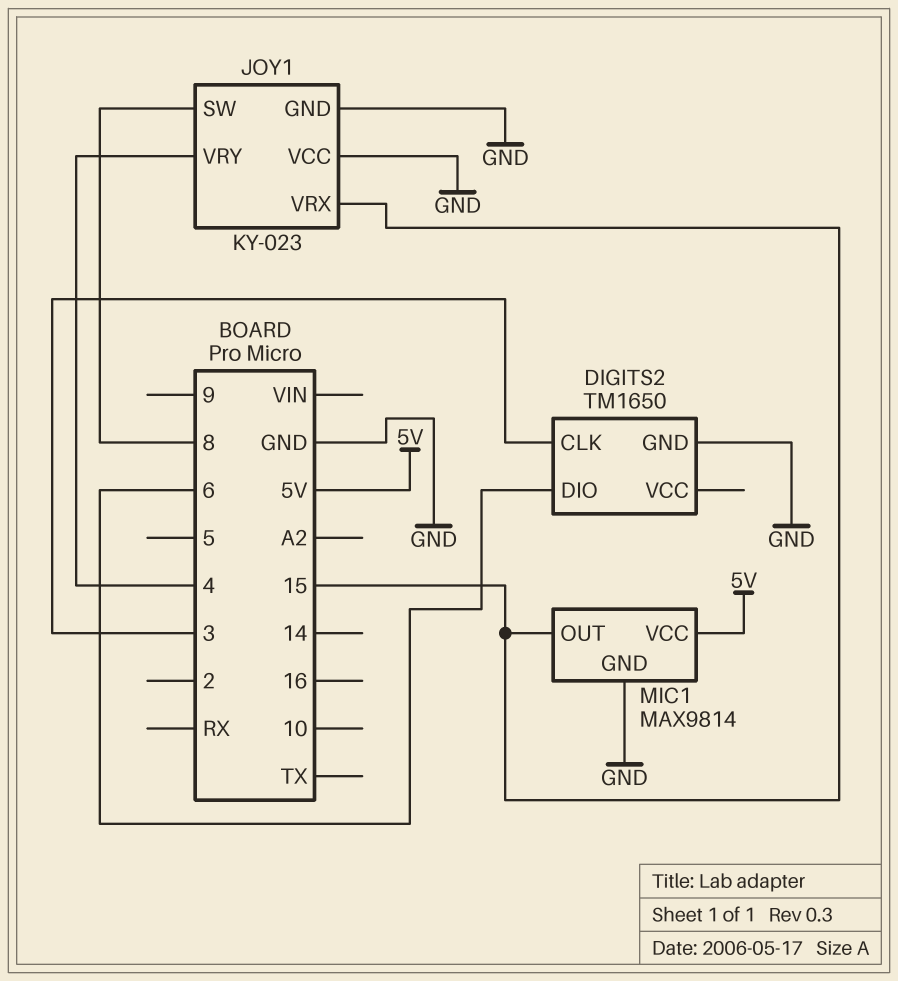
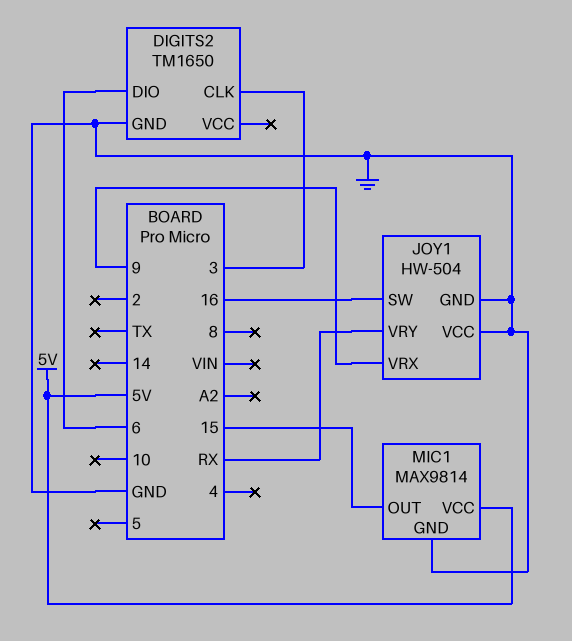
JOY1: KY-023 -> HW-504
JOY1 pin SW: 8 -> 16
JOY1 pin VRX: 15 -> 9
JOY1 pin VRY: 4 -> RX

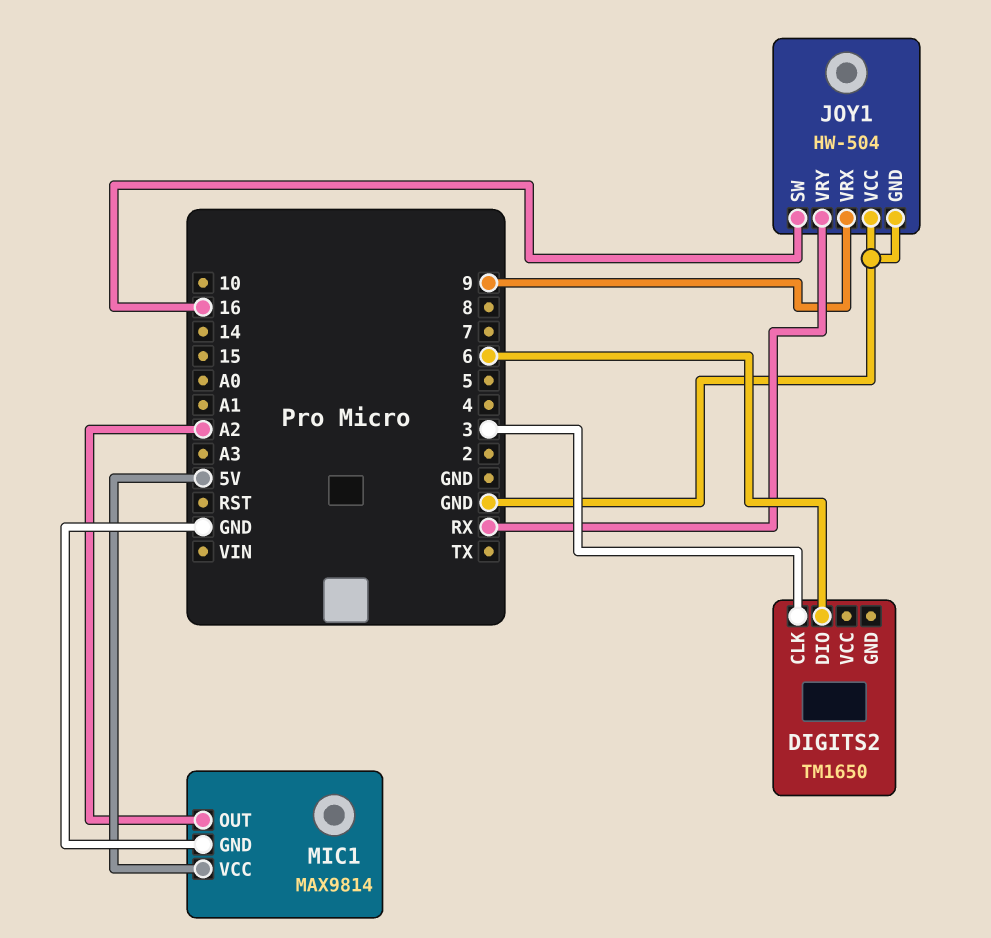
DIGITS2 pin GND: GND -> none
MIC1 pin OUT: 15 -> A2

